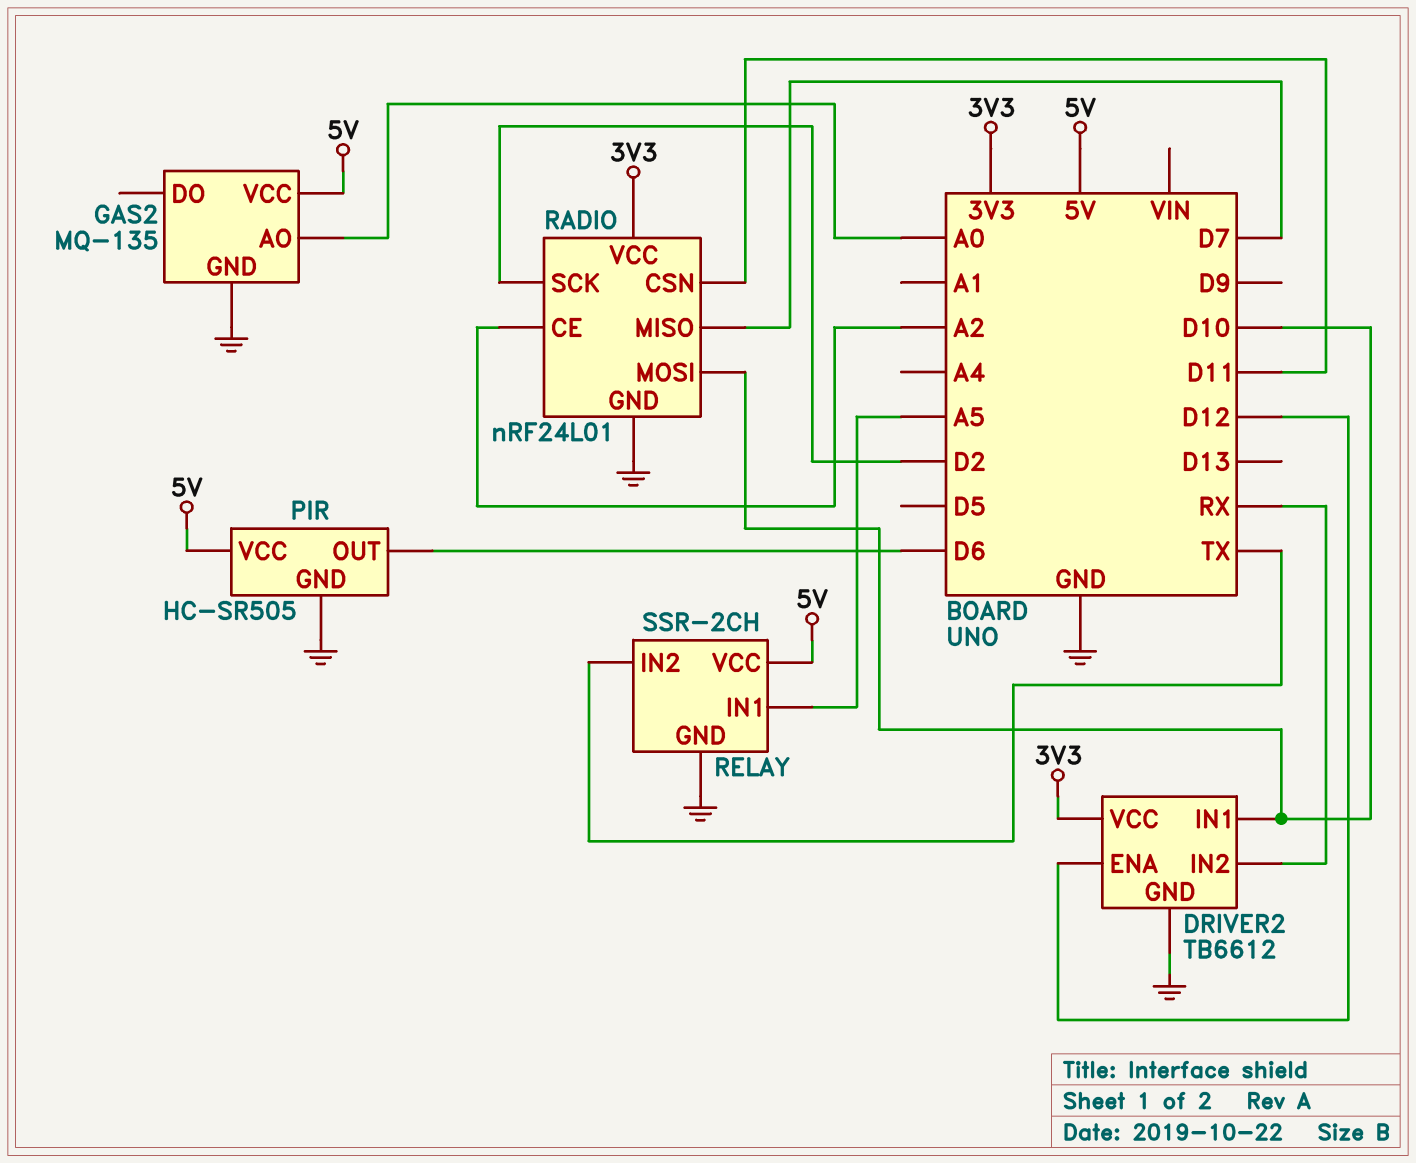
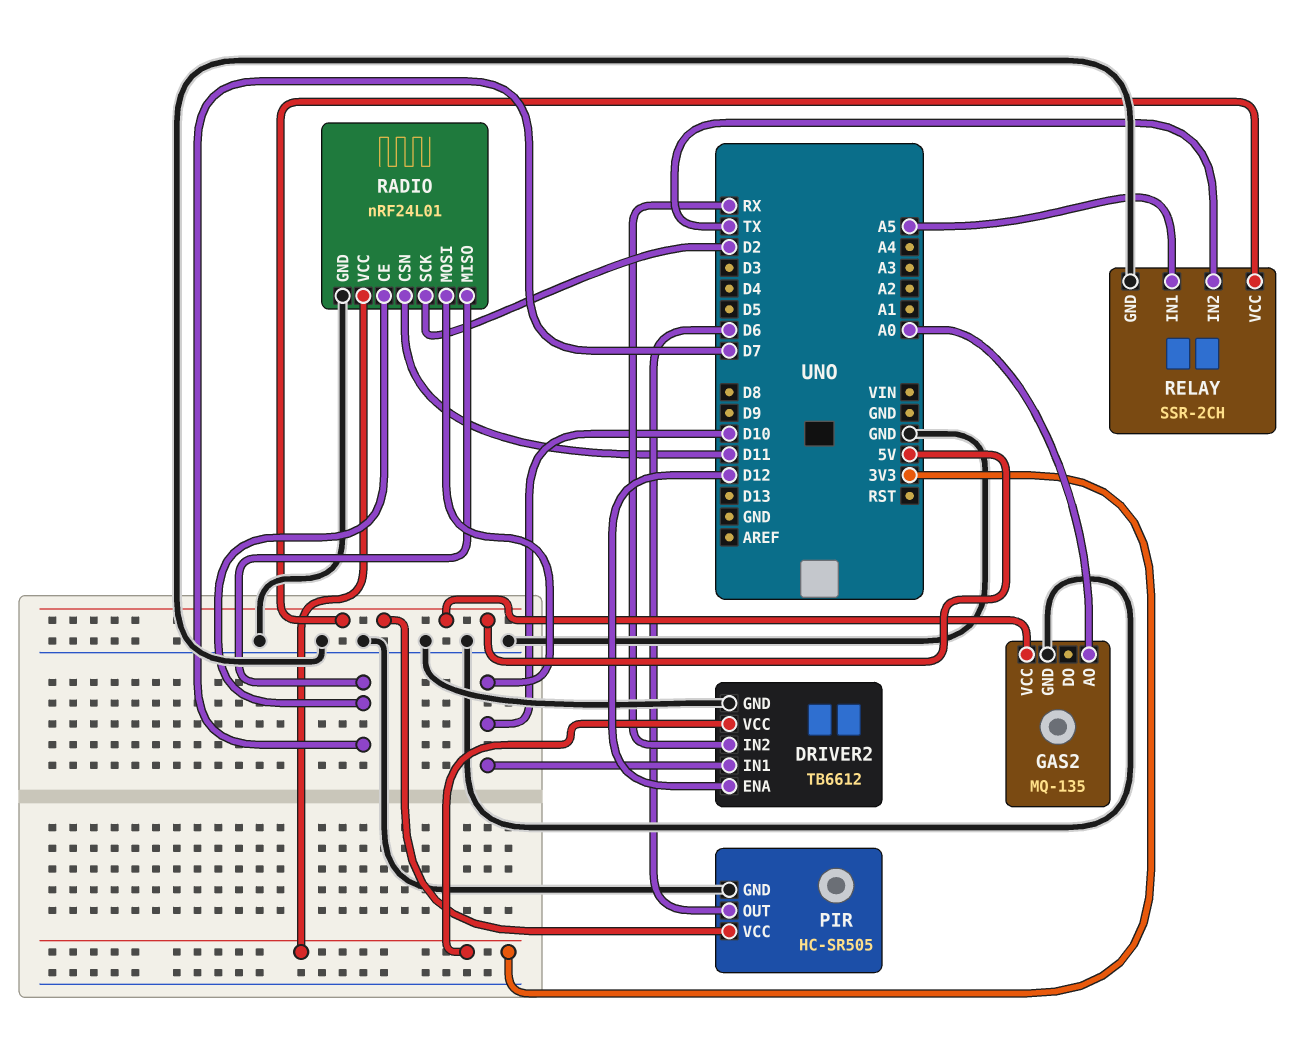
RADIO pin CE: A2 -> D7

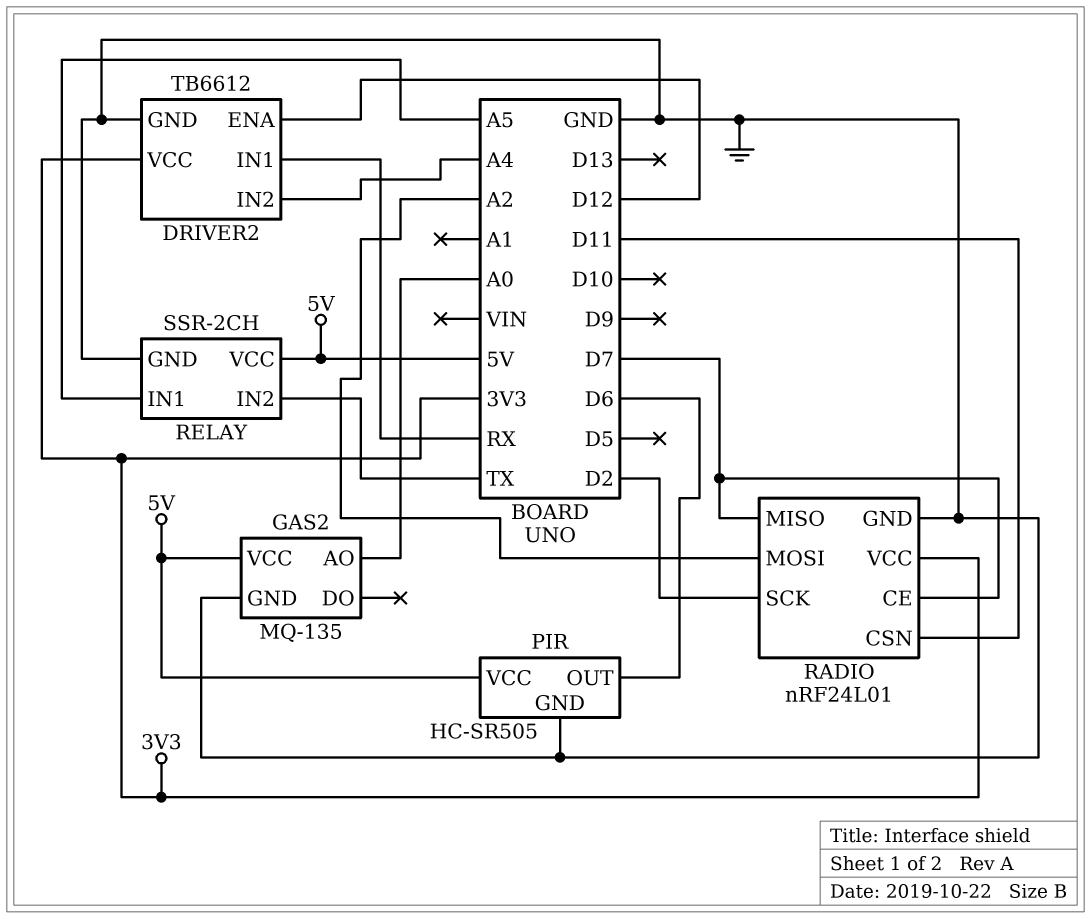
DRIVER2 pin IN1: D10 -> RX
DRIVER2 pin IN2: RX -> A4
RADIO pin MOSI: D10 -> A2

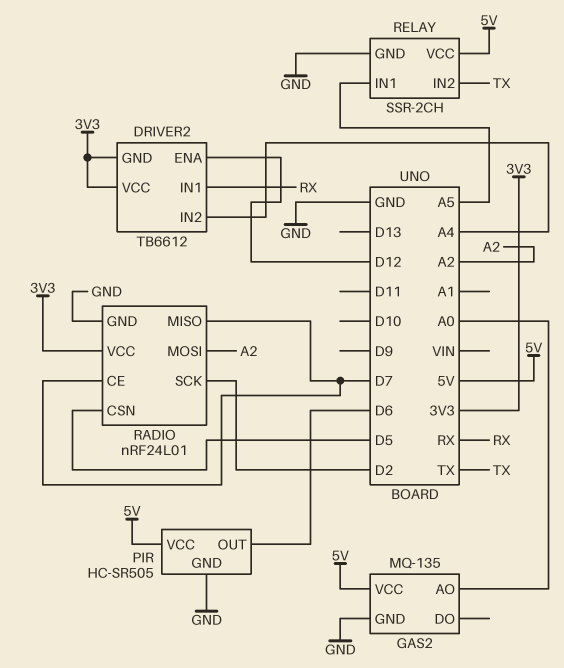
DRIVER2 pin GND: GND -> 3V3
RADIO pin CSN: D11 -> D5

